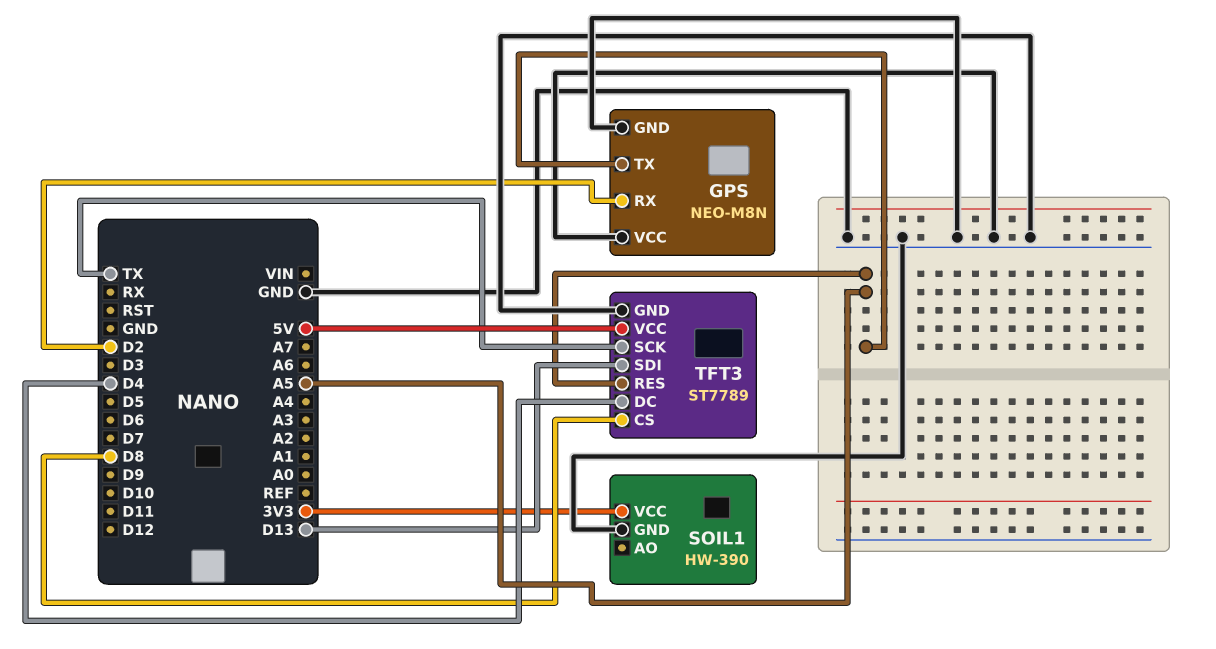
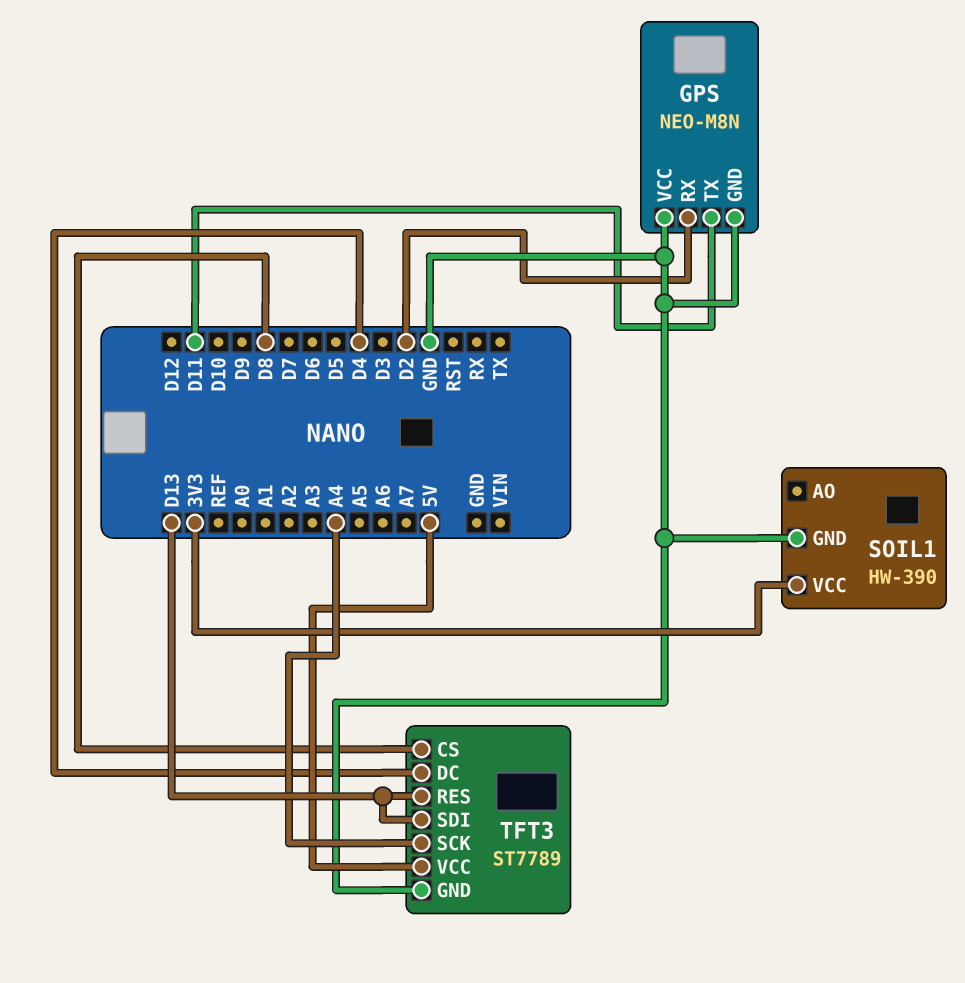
GPS pin TX: A5 -> D11
TFT3 pin RES: A5 -> D13
TFT3 pin SCK: TX -> A4

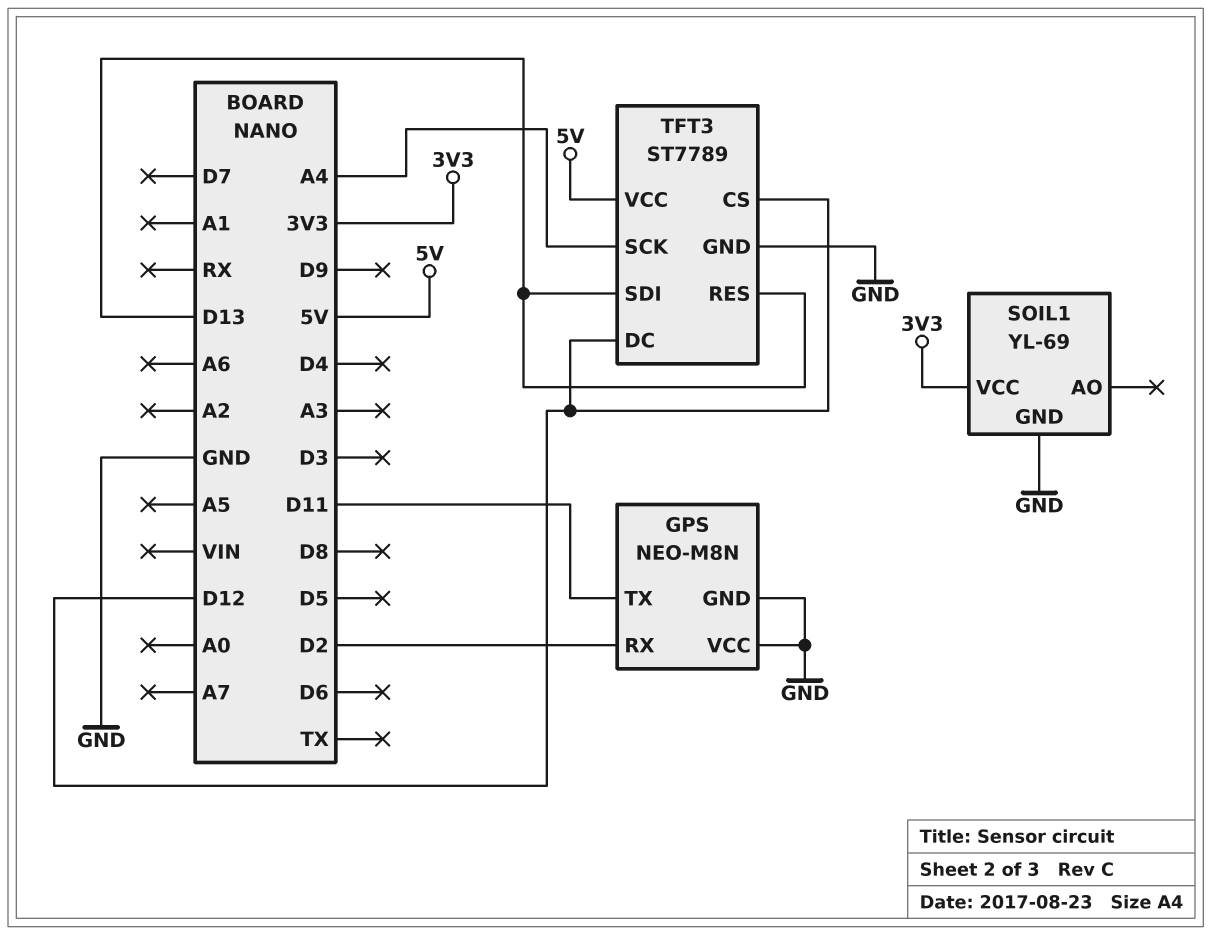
SOIL1: HW-390 -> YL-69
TFT3 pin CS: D8 -> D12
TFT3 pin DC: D4 -> D12

